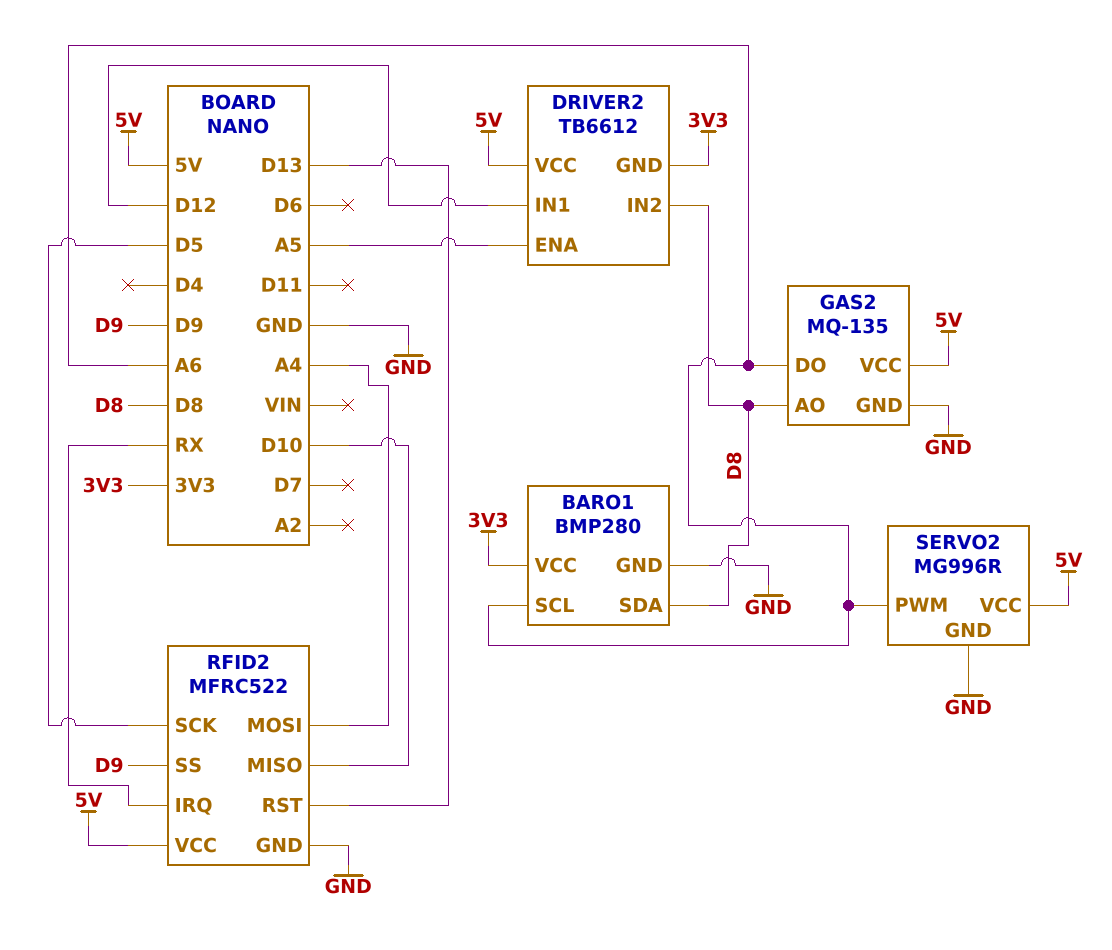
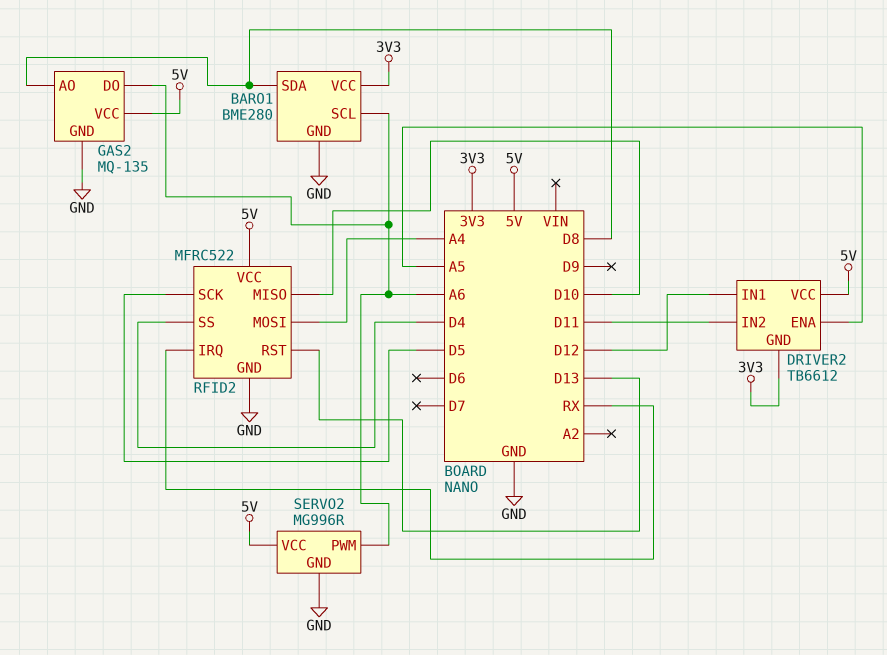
BARO1: BMP280 -> BME280
DRIVER2 pin IN2: D8 -> D11
RFID2 pin SS: D9 -> D4

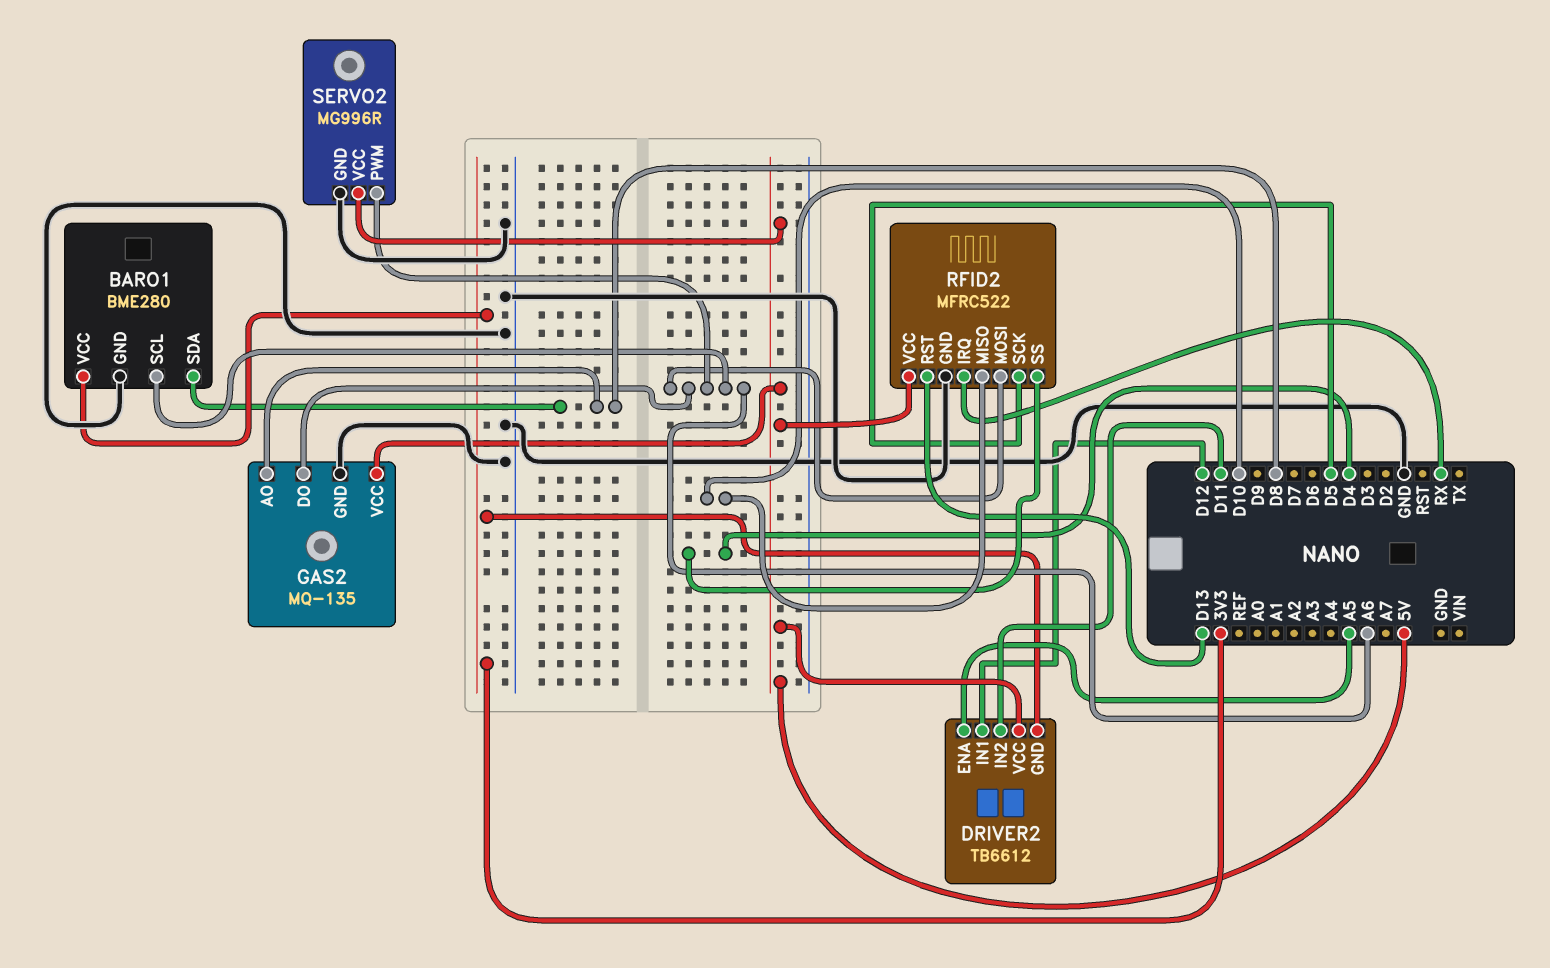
RFID2 pin MOSI: A4 -> A6

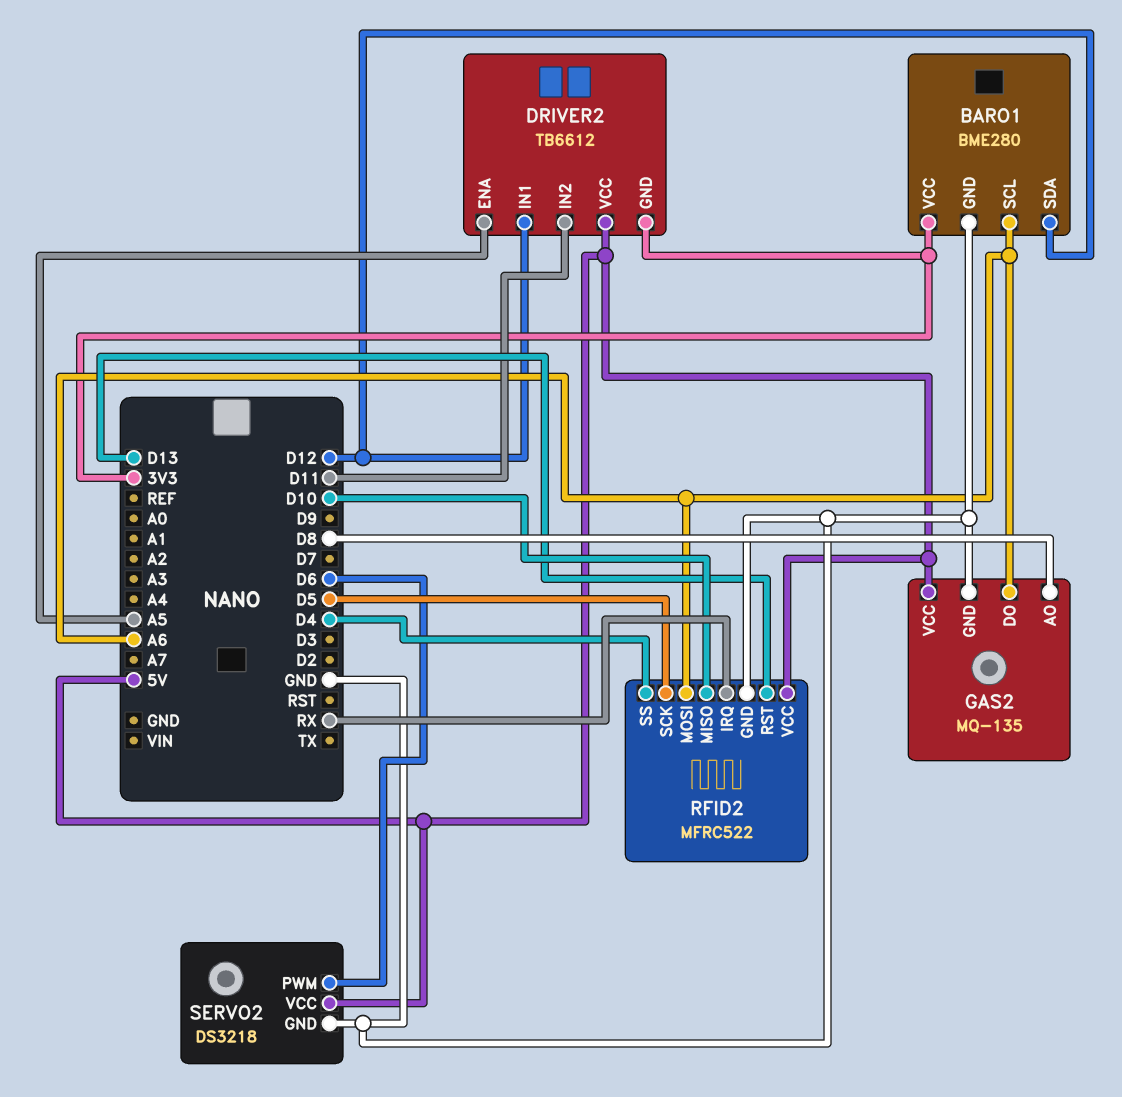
BARO1 pin SDA: D8 -> D12
SERVO2: MG996R -> DS3218
SERVO2 pin PWM: A6 -> D6

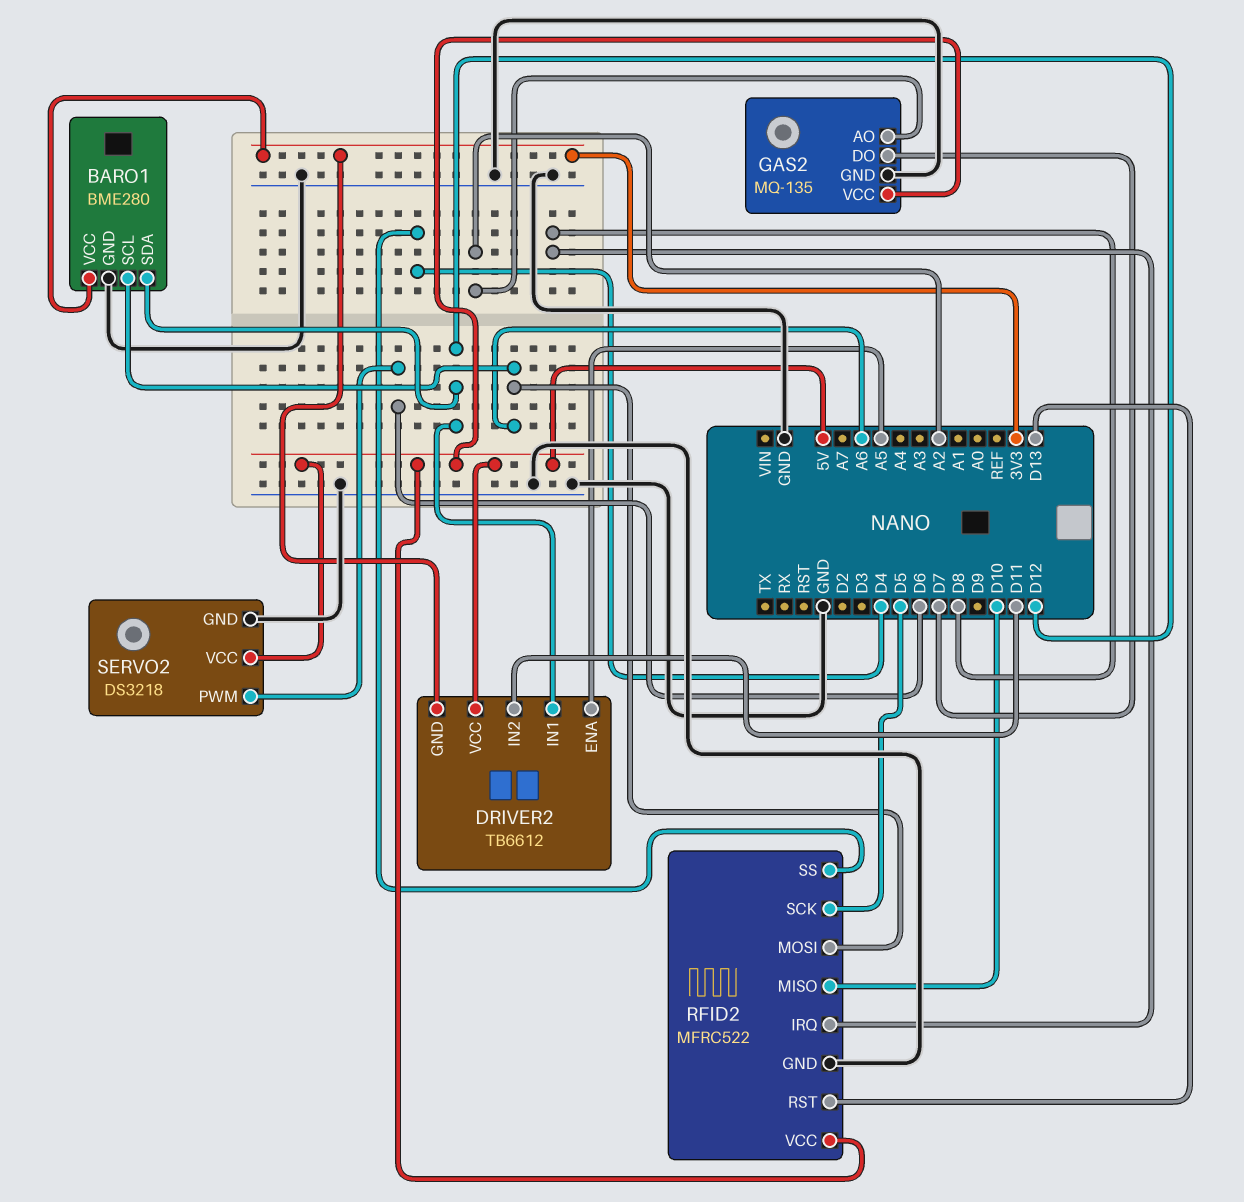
GAS2 pin AO: D8 -> A2
GAS2 pin DO: A6 -> D7
RFID2 pin IRQ: RX -> D8

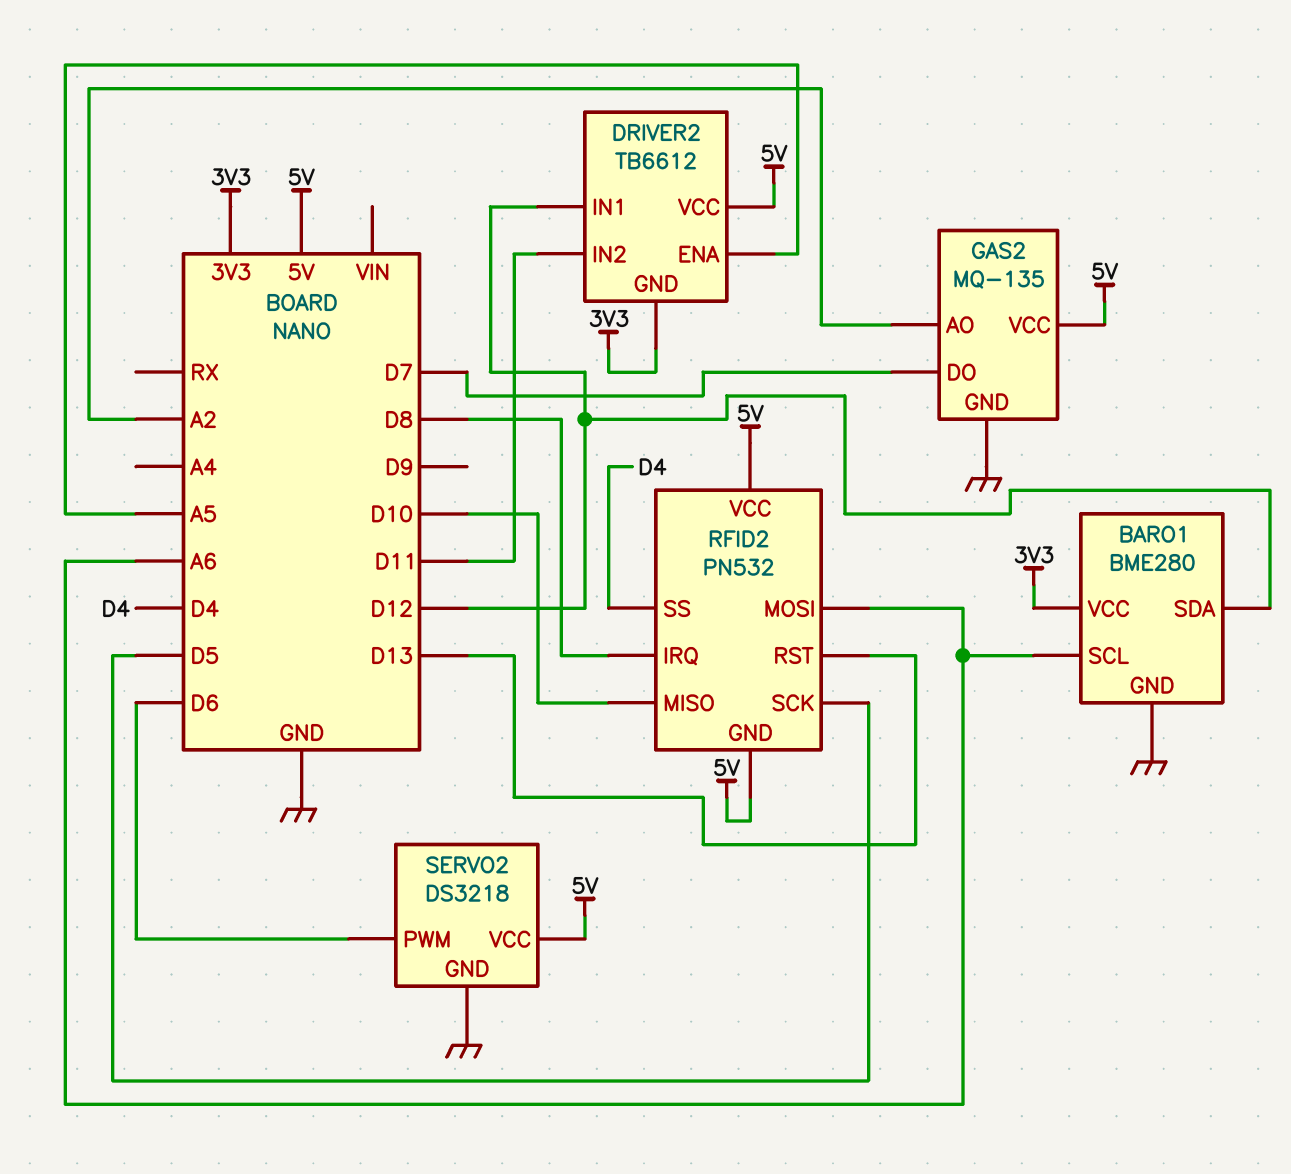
RFID2: MFRC522 -> PN532
RFID2 pin GND: GND -> 5V

